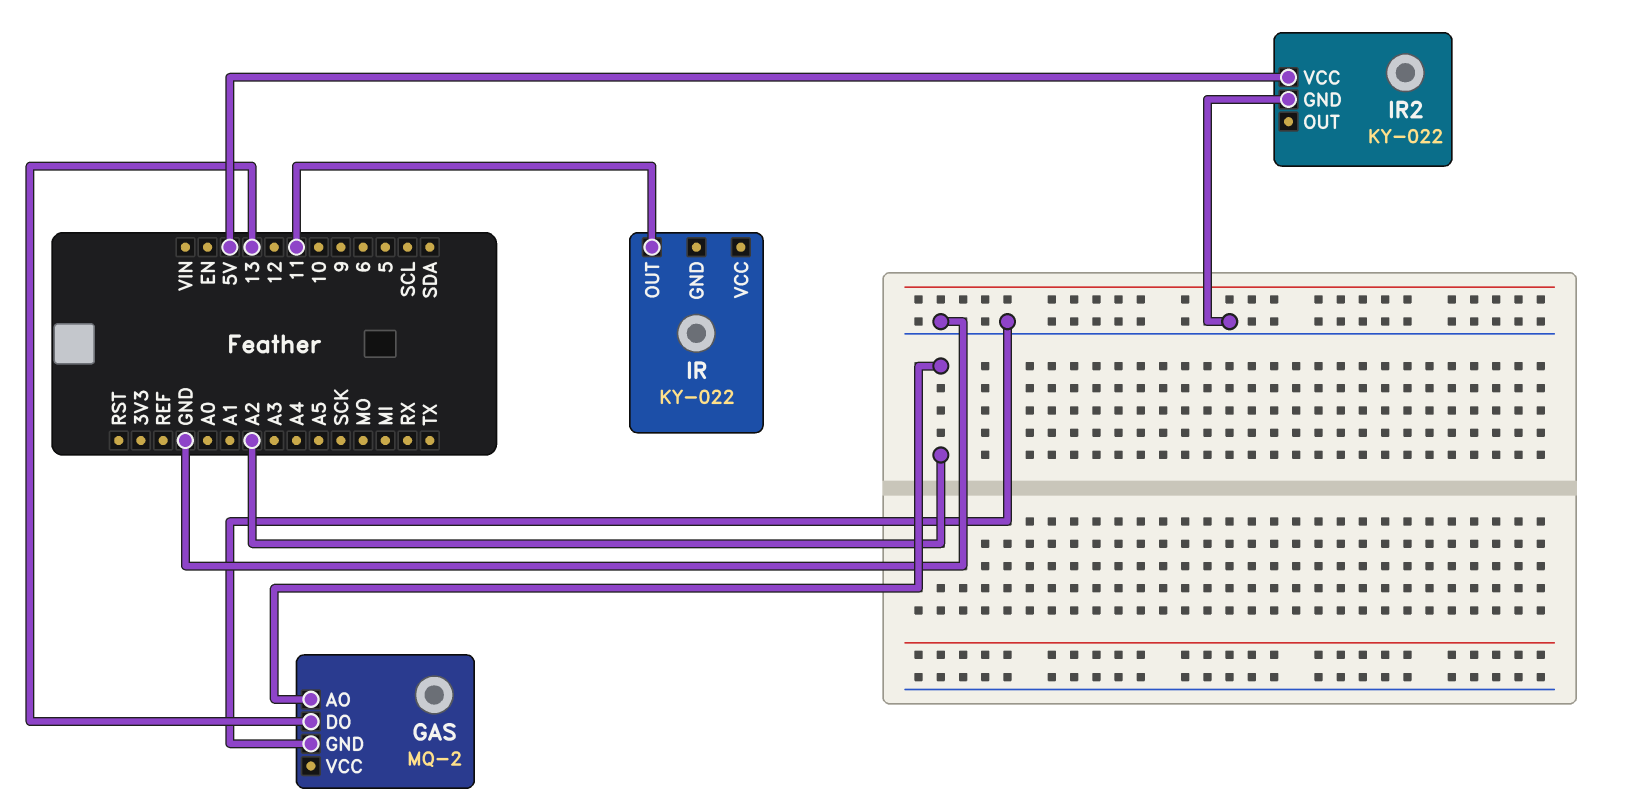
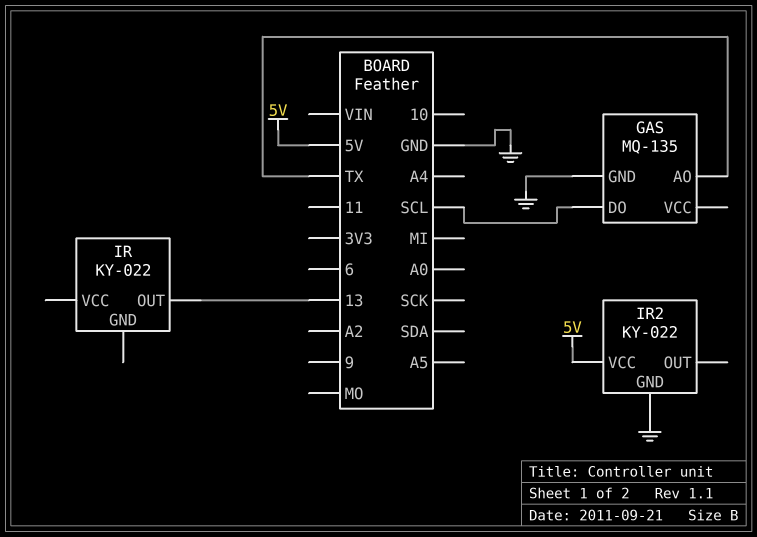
GAS: MQ-2 -> MQ-135
GAS pin AO: A2 -> TX
GAS pin DO: 13 -> SCL
IR pin OUT: 11 -> 13

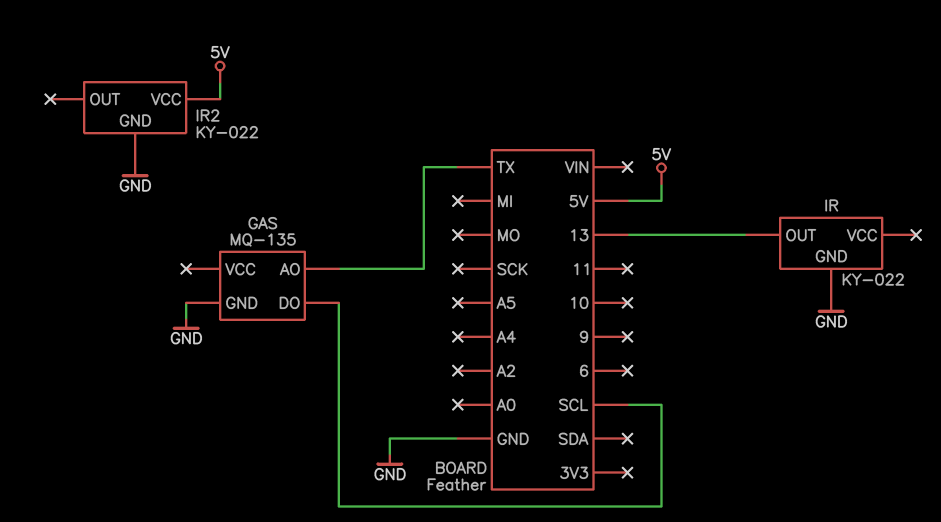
IR pin GND: none -> GND

